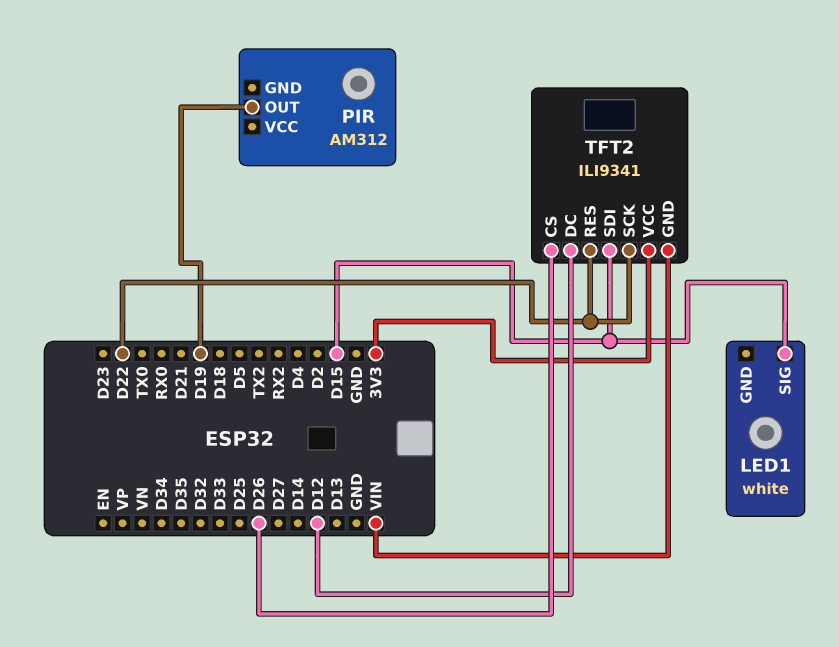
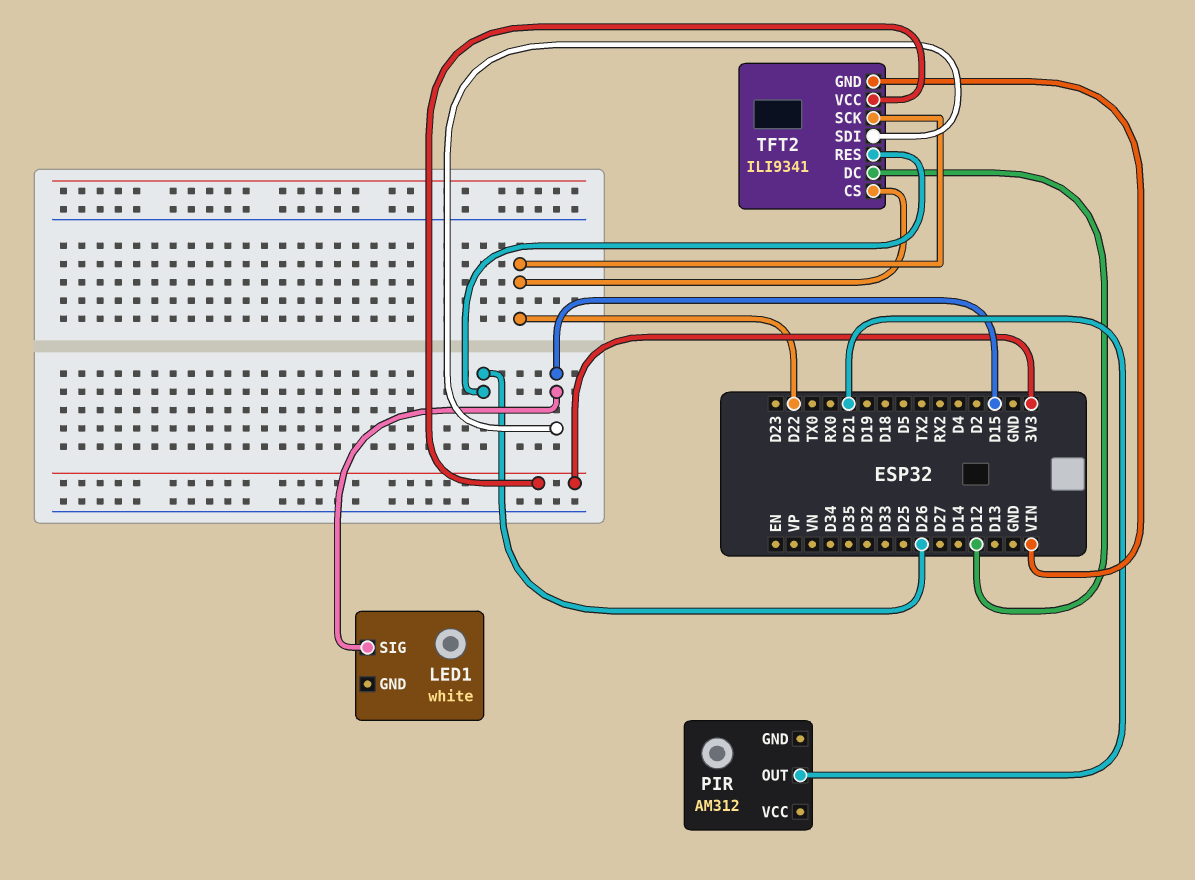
PIR pin OUT: D19 -> D21
TFT2 pin CS: D26 -> D22
TFT2 pin RES: D22 -> D26

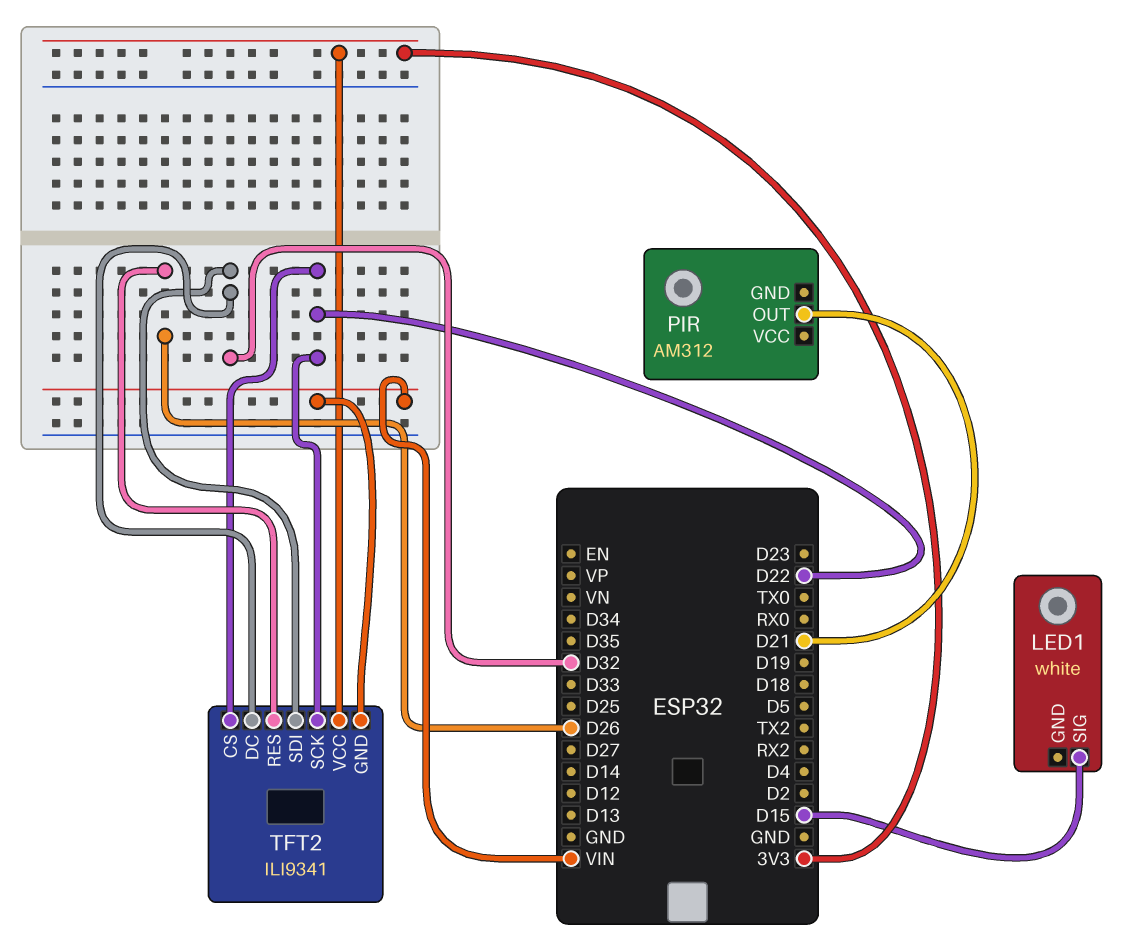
TFT2 pin DC: D12 -> D32
TFT2 pin SDI: D15 -> D32

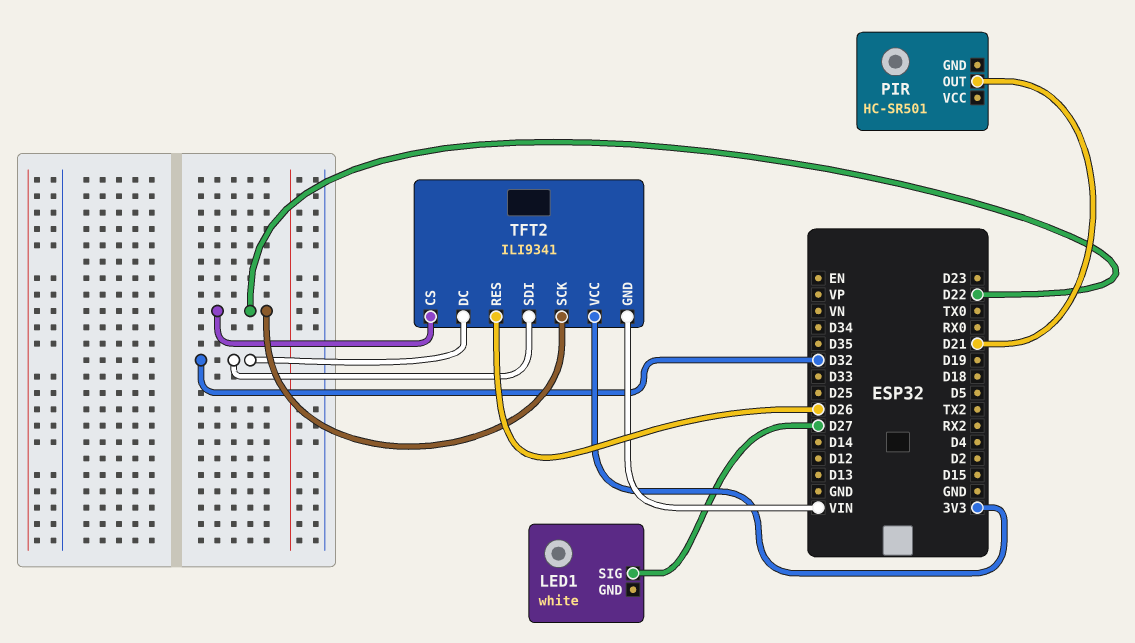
LED1 pin SIG: D15 -> D27
PIR: AM312 -> HC-SR501

